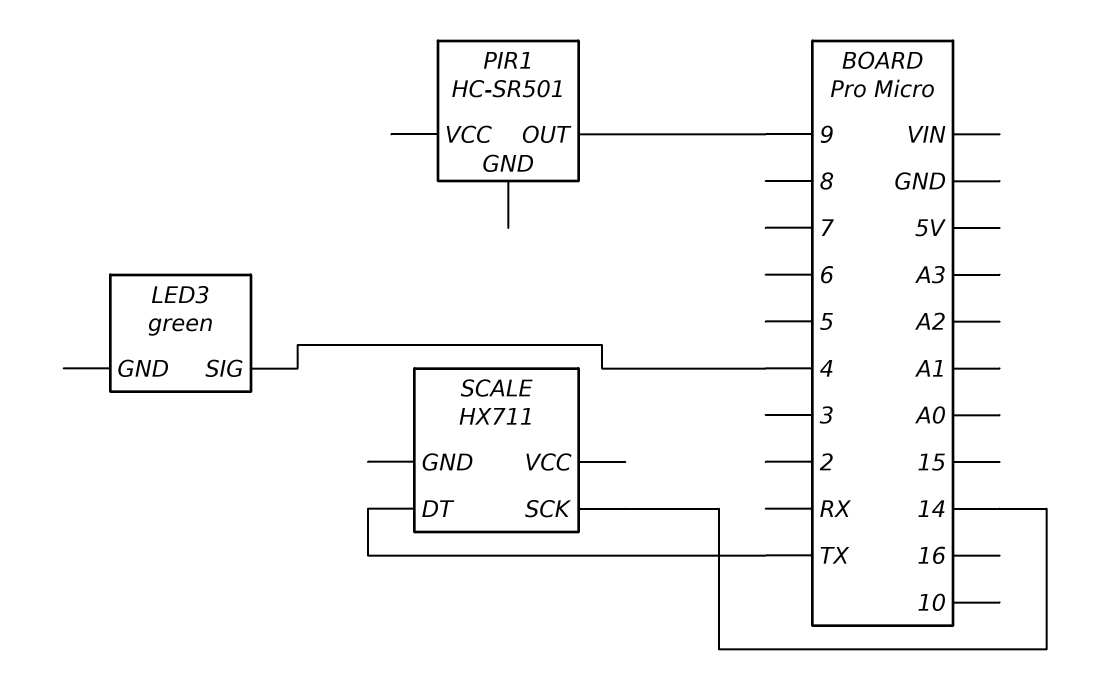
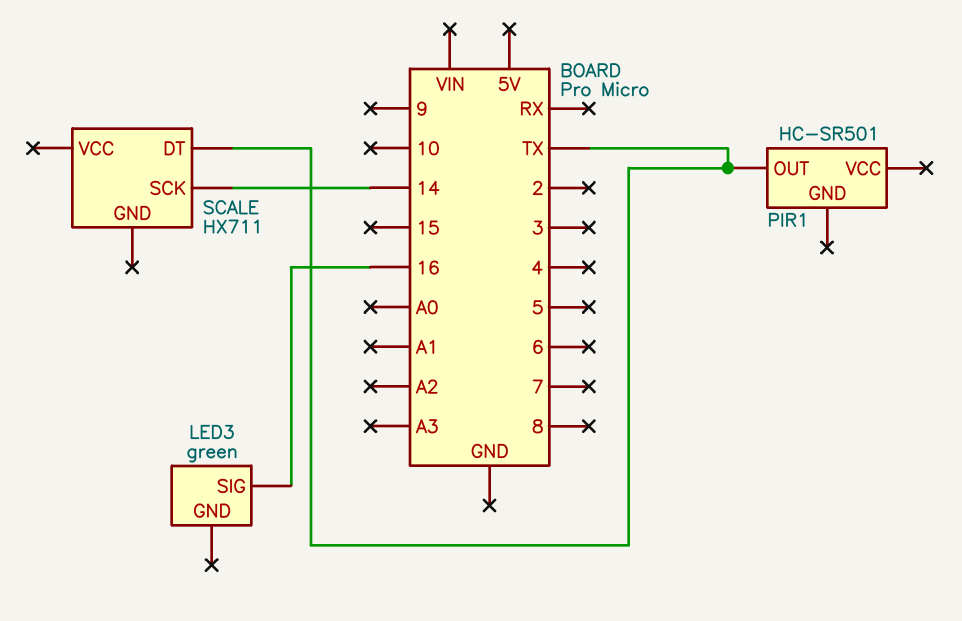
LED3 pin SIG: 4 -> 16
PIR1 pin OUT: 9 -> TX

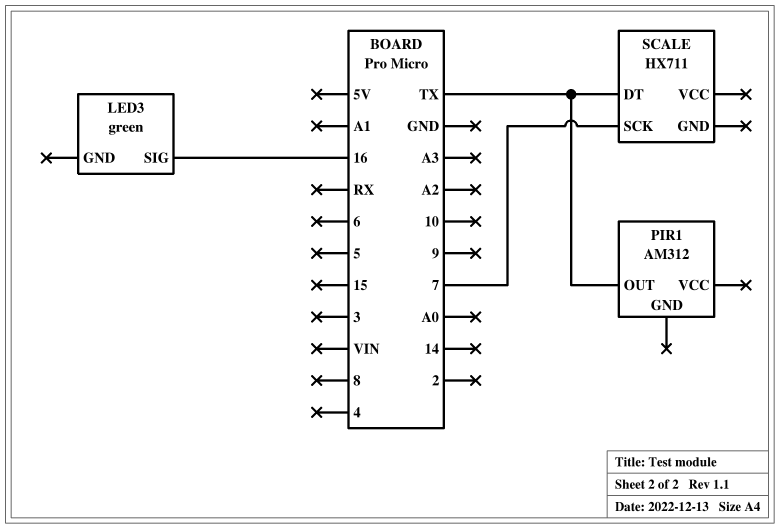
PIR1: HC-SR501 -> AM312
SCALE pin SCK: 14 -> 7

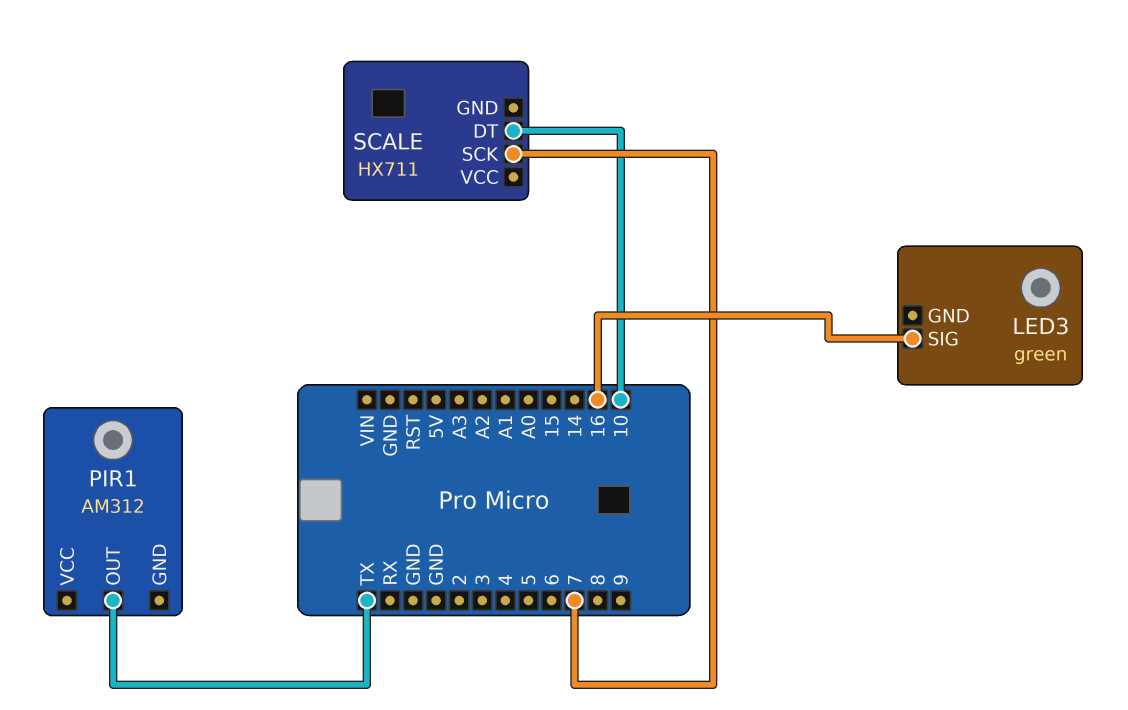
SCALE pin DT: TX -> 10

